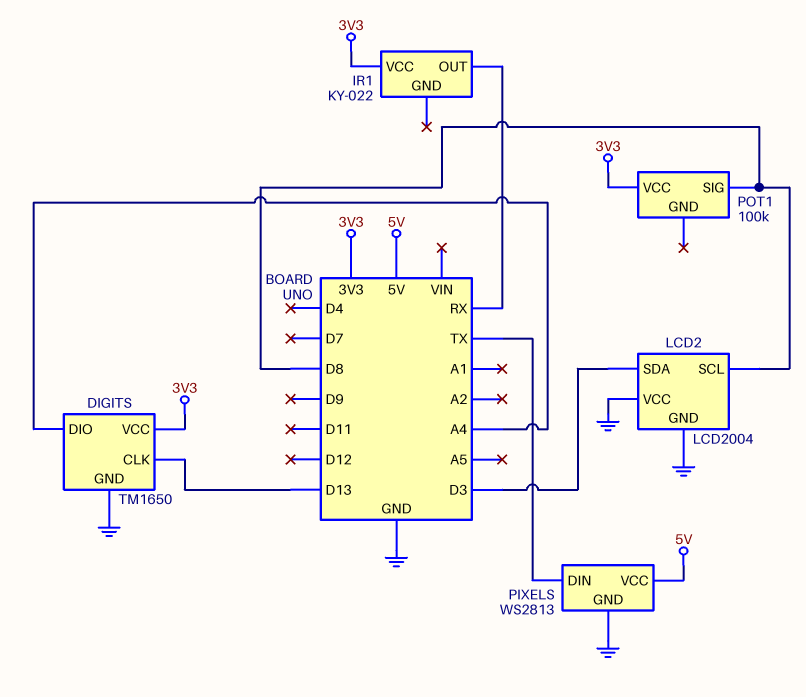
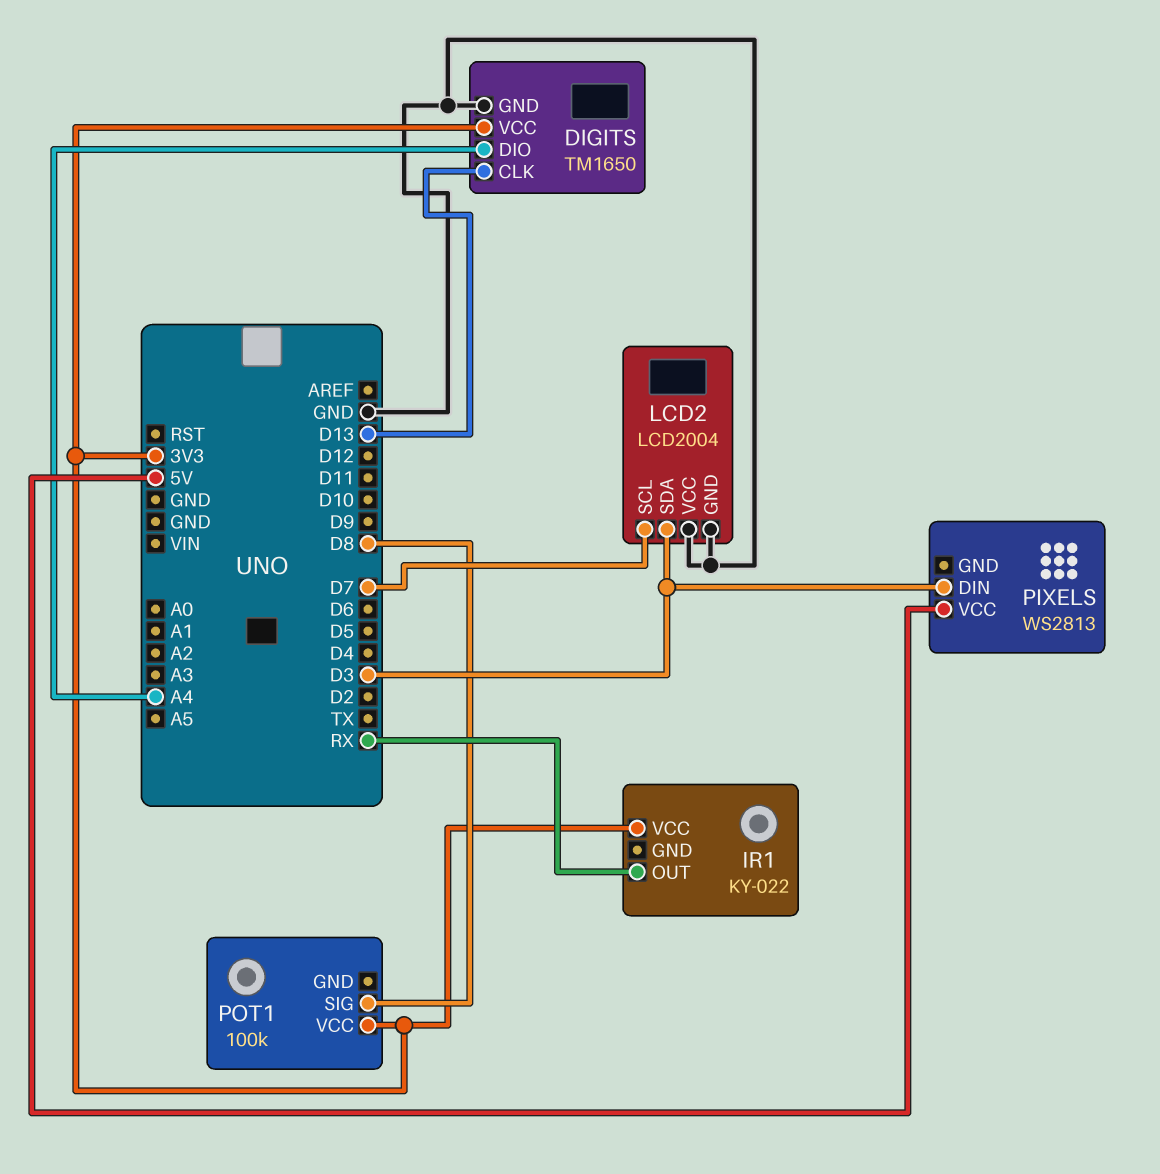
LCD2 pin SCL: D8 -> D7
PIXELS pin DIN: TX -> D3
PIXELS pin GND: GND -> none

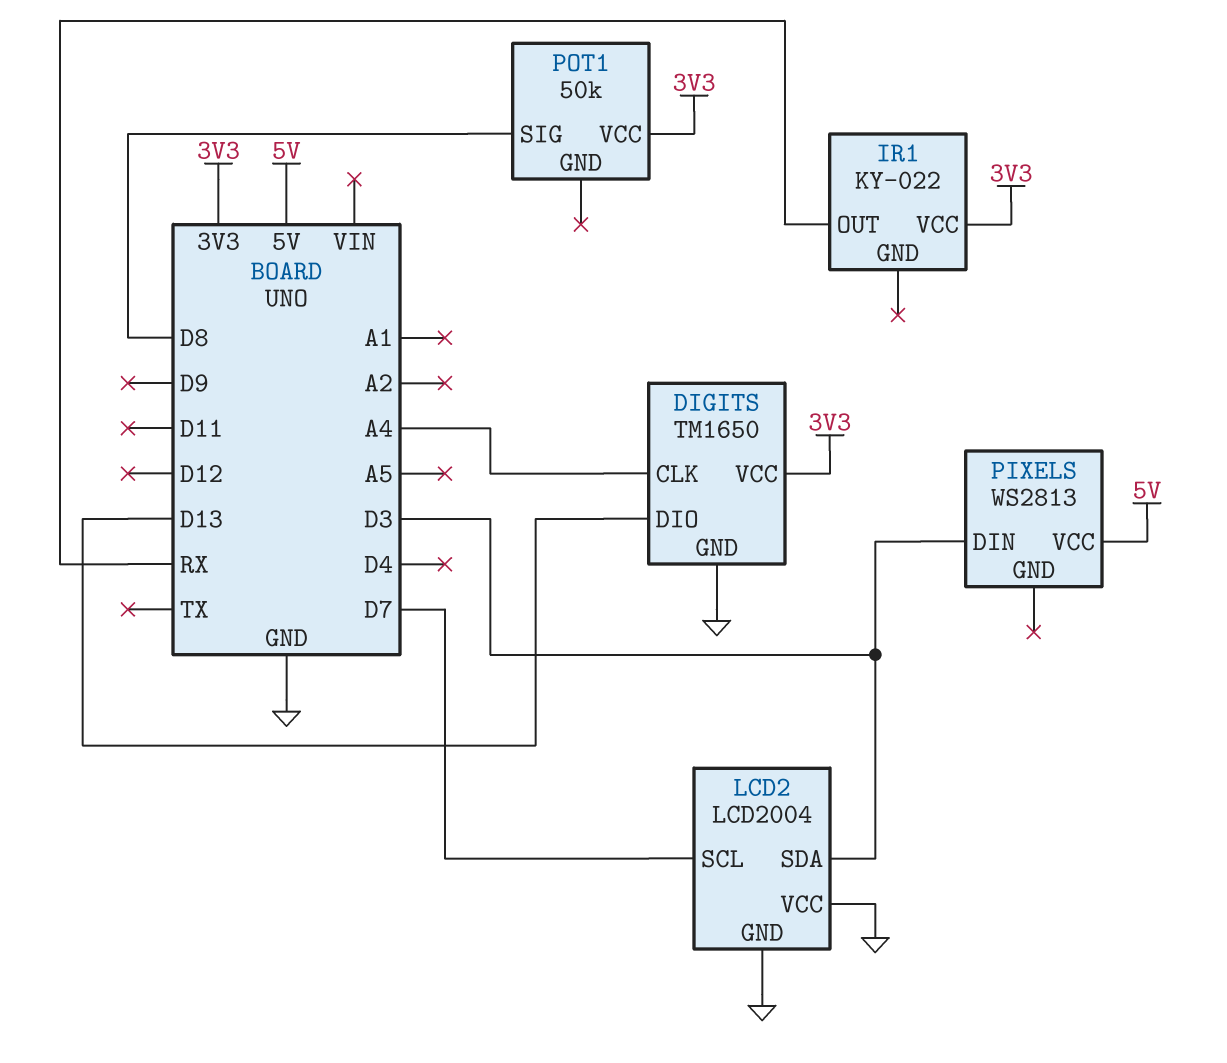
DIGITS pin CLK: D13 -> A4
DIGITS pin DIO: A4 -> D13
POT1: 100k -> 50k

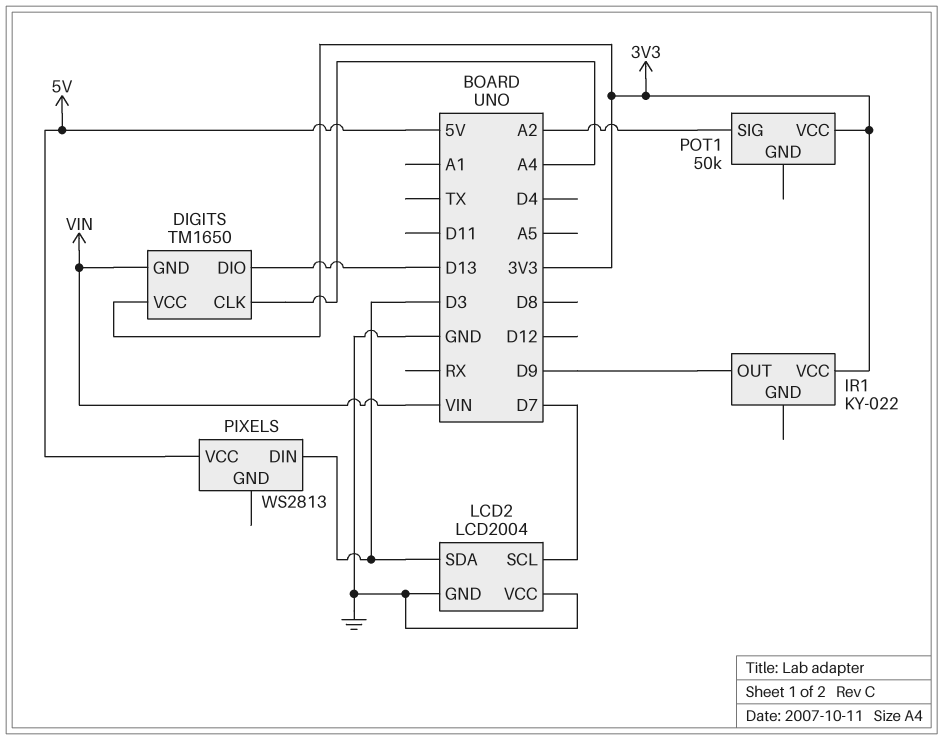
DIGITS pin GND: GND -> VIN
IR1 pin OUT: RX -> D9
POT1 pin SIG: D8 -> A2

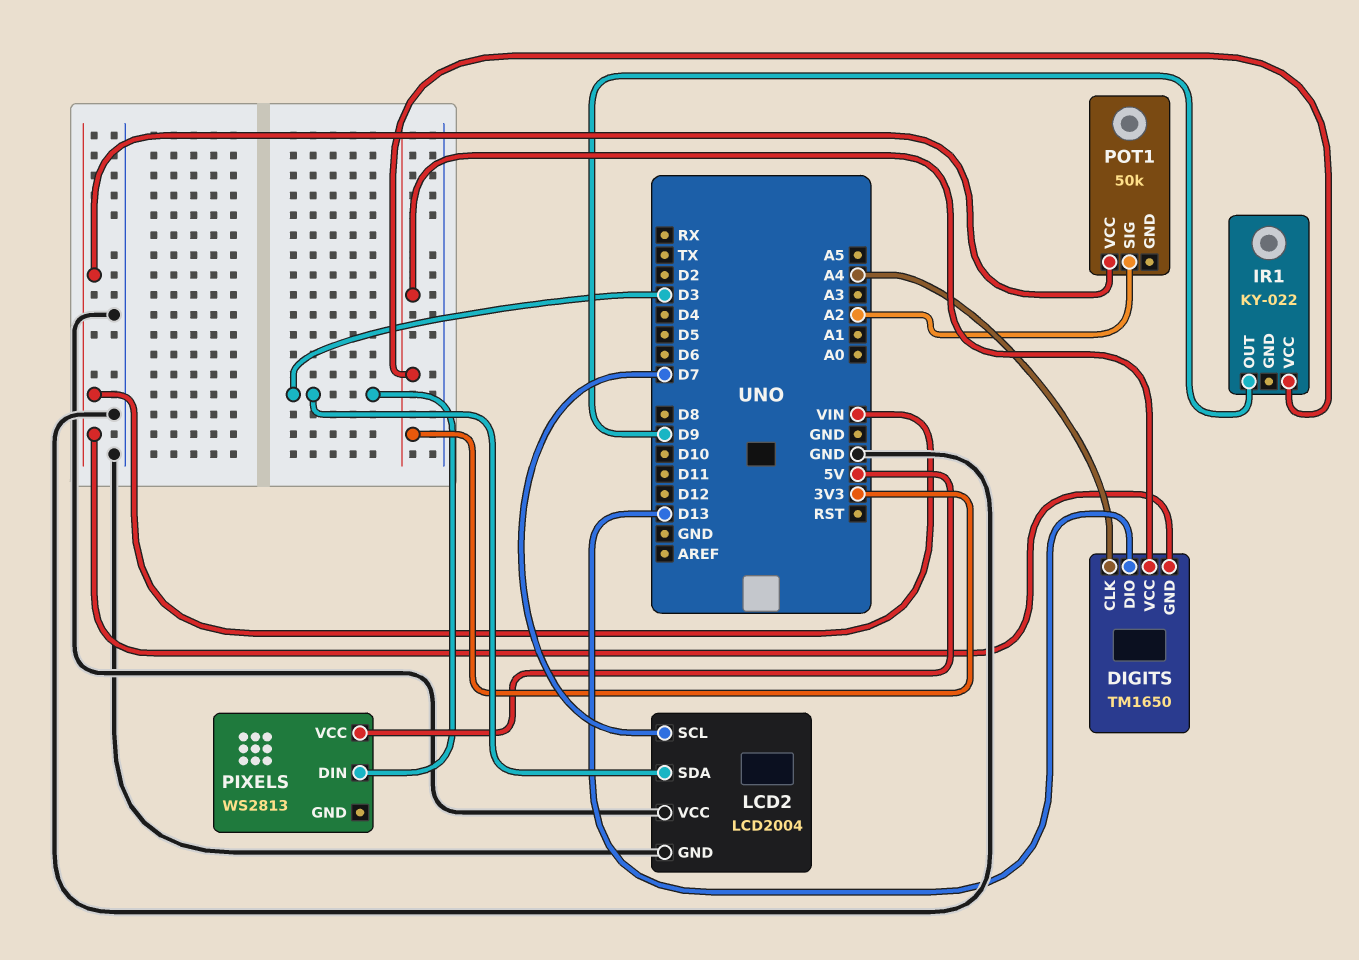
POT1 pin VCC: 3V3 -> VIN

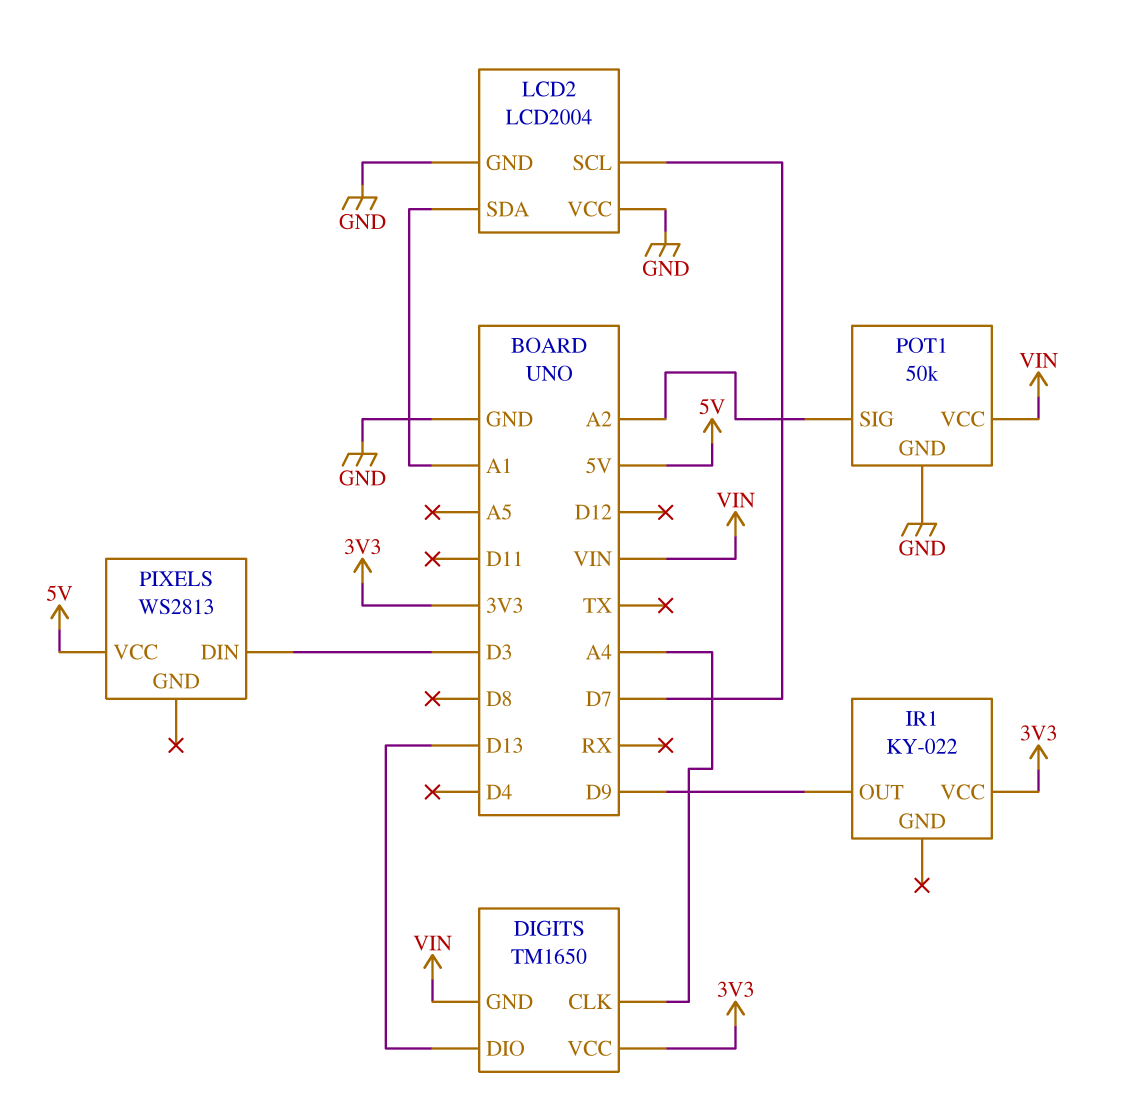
LCD2 pin SDA: D3 -> A1
POT1 pin GND: none -> GND

